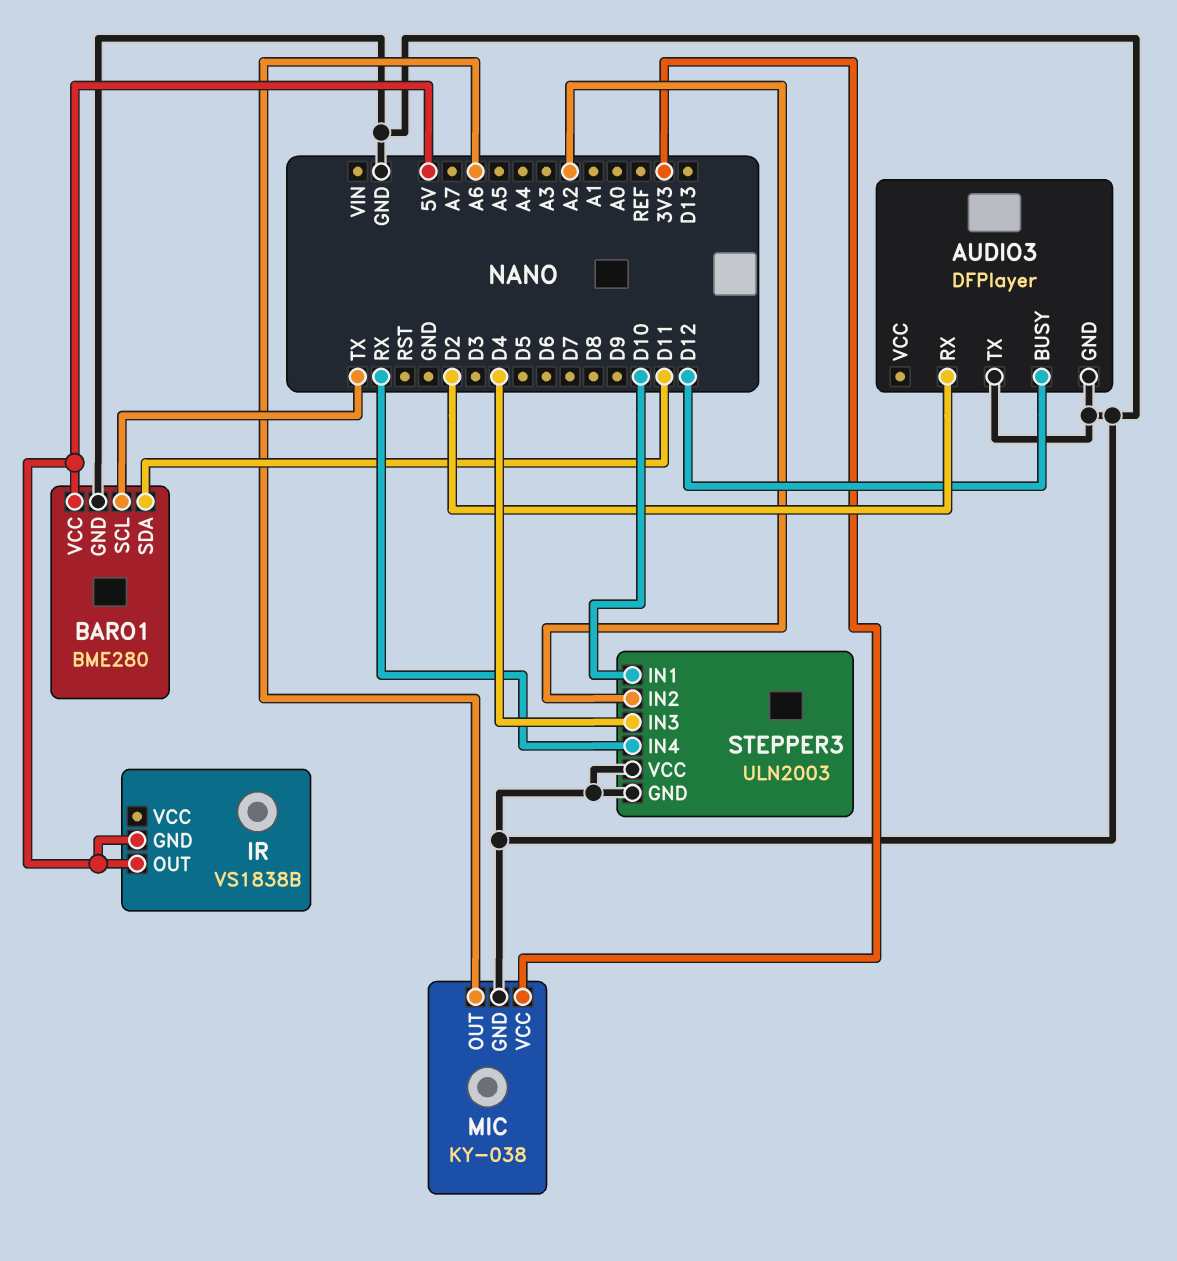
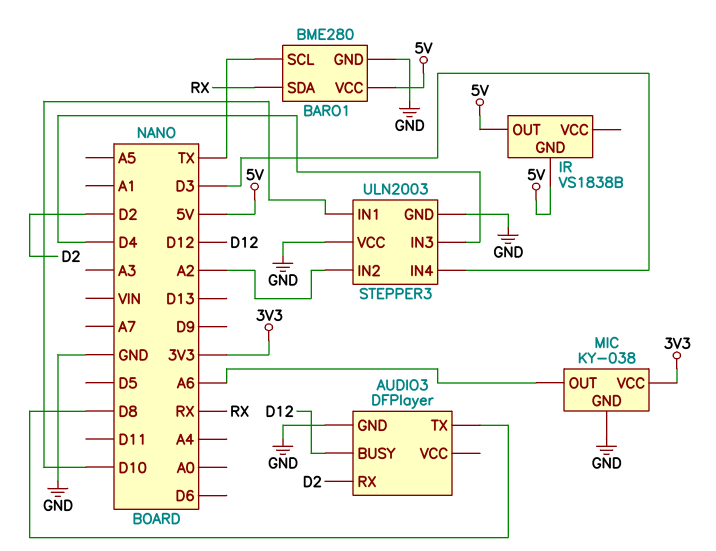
AUDIO3 pin TX: GND -> D8
BARO1 pin SDA: D11 -> RX
STEPPER3 pin IN4: RX -> D3

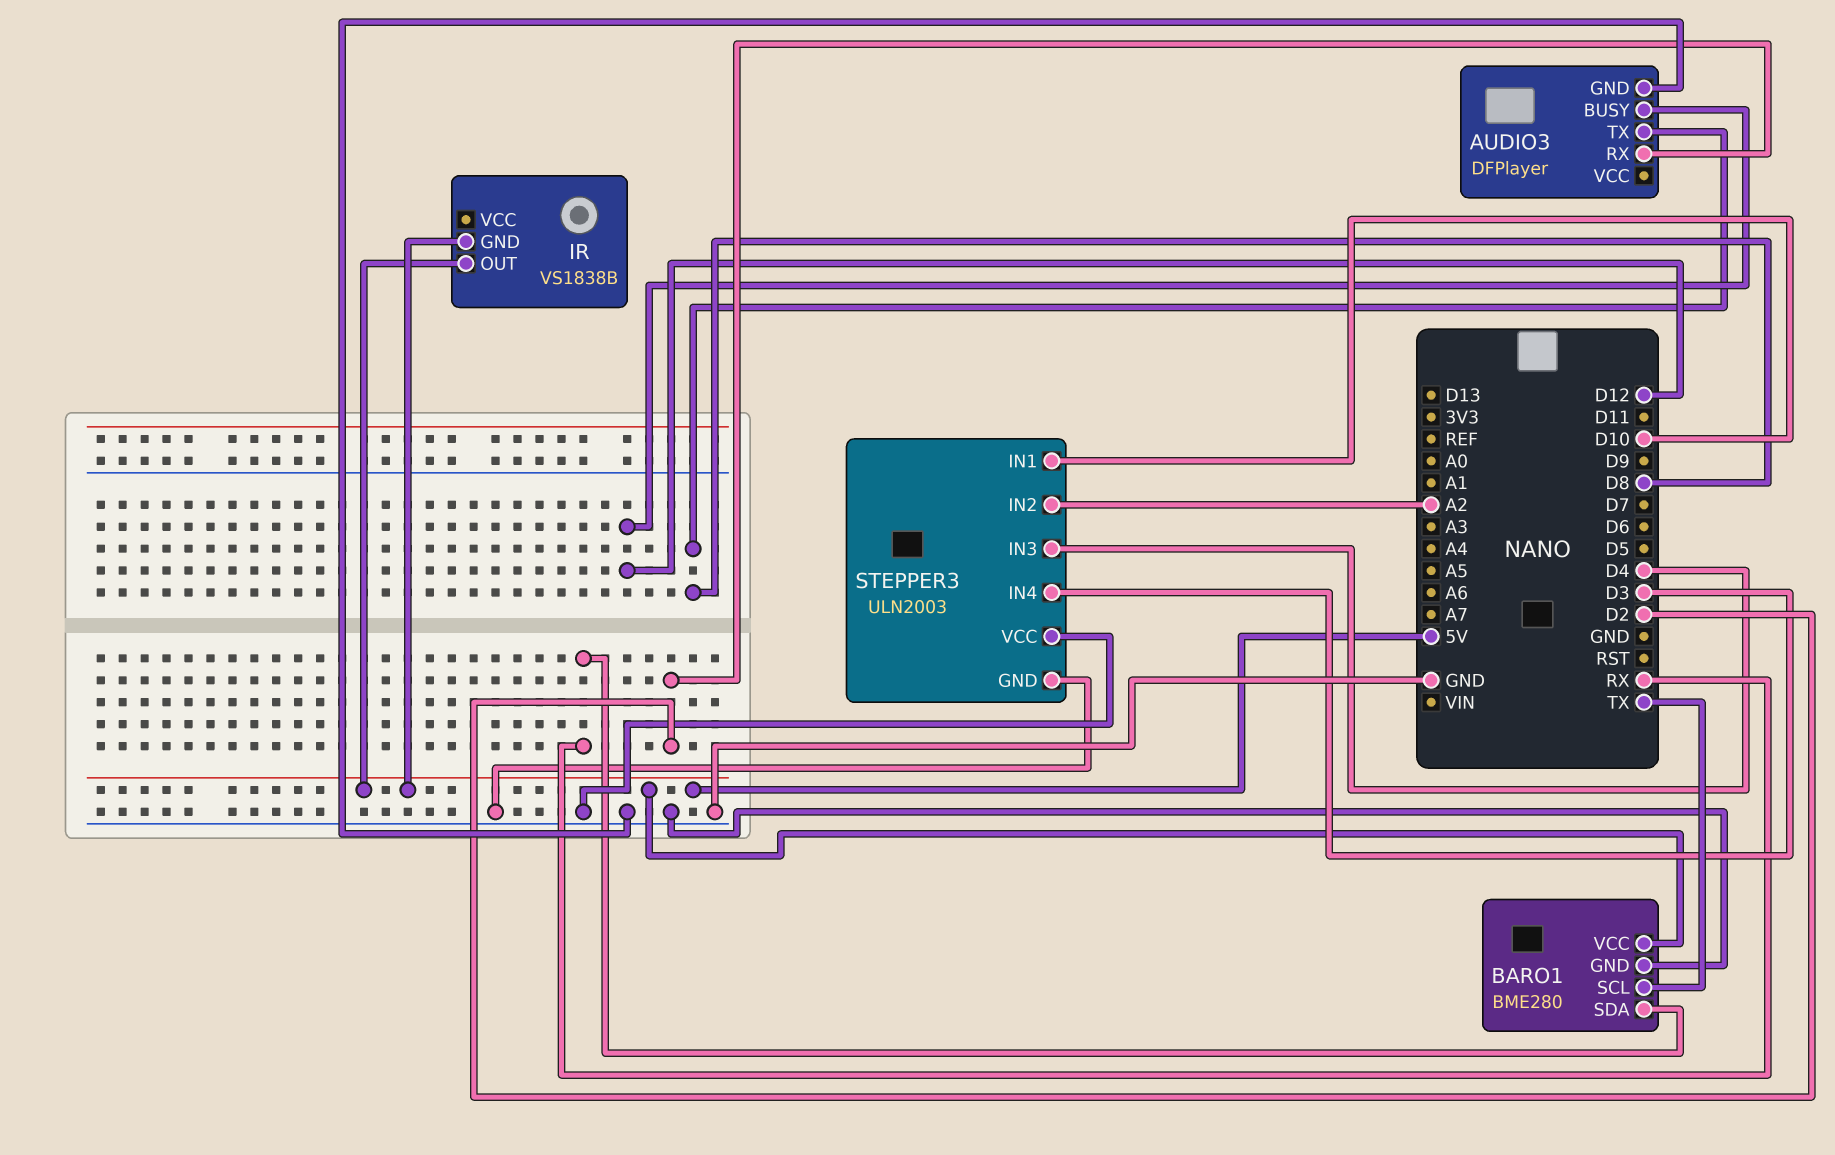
MIC: KY-038 -> none
MIC pin GND: GND -> none
MIC pin OUT: A6 -> none
MIC pin VCC: 3V3 -> none

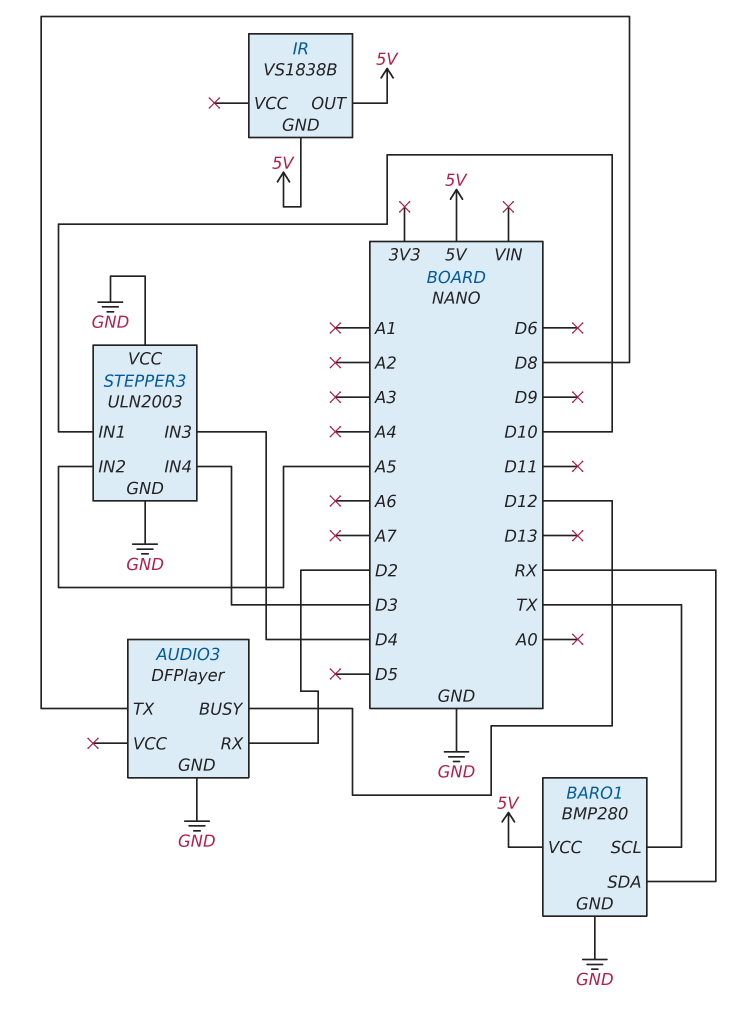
BARO1: BME280 -> BMP280
STEPPER3 pin IN2: A2 -> A5

